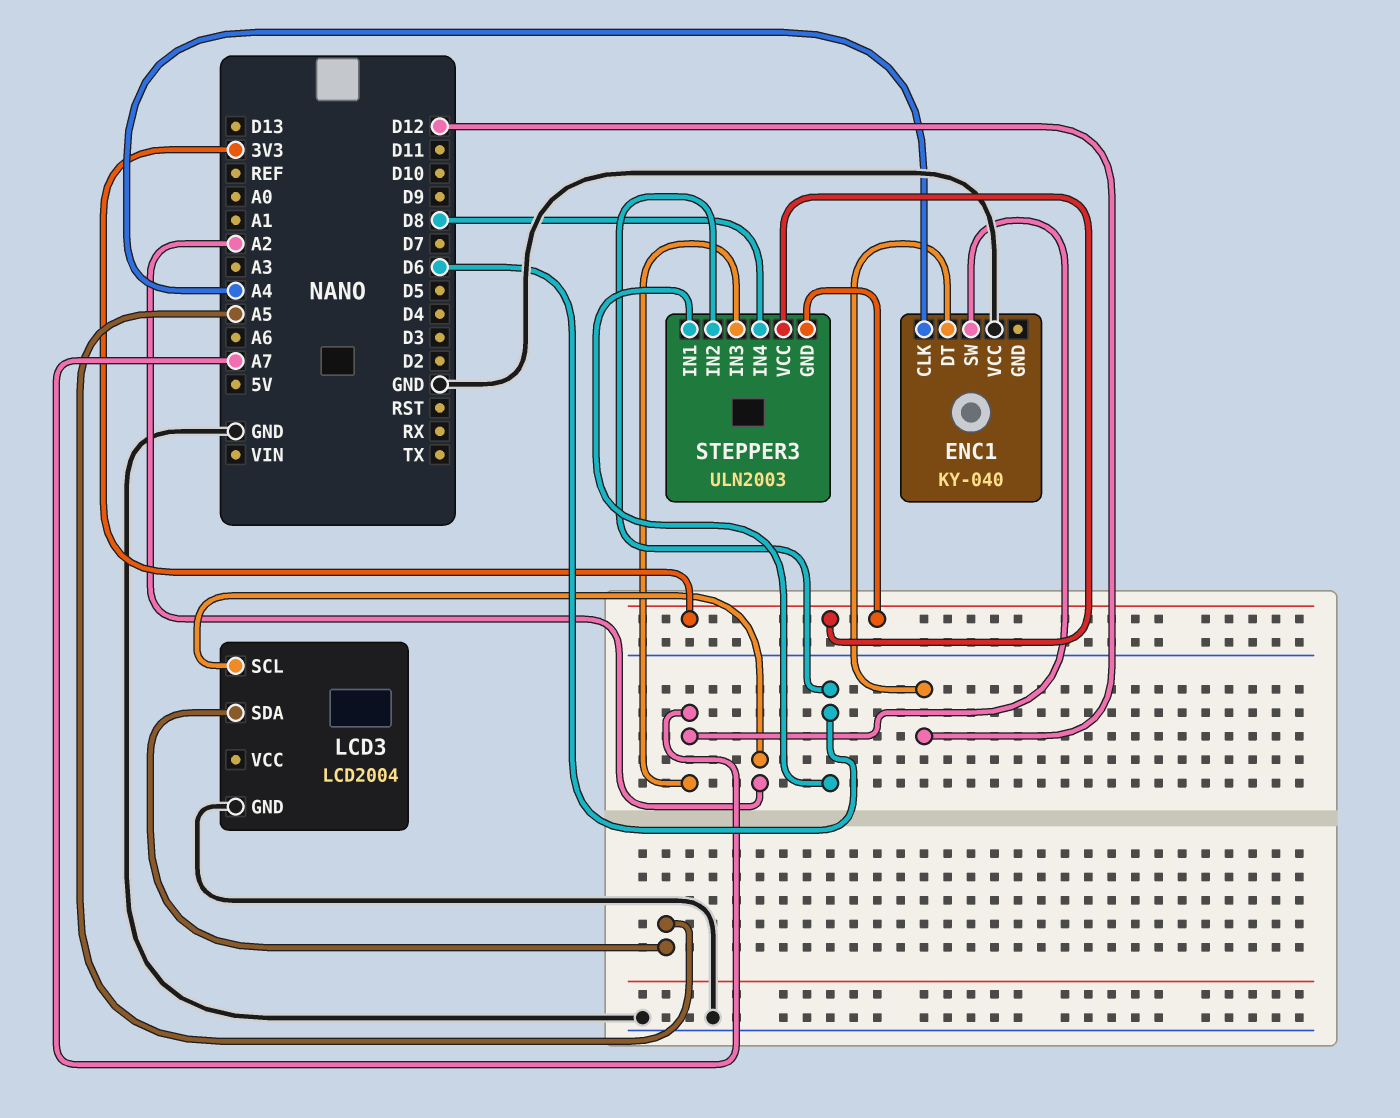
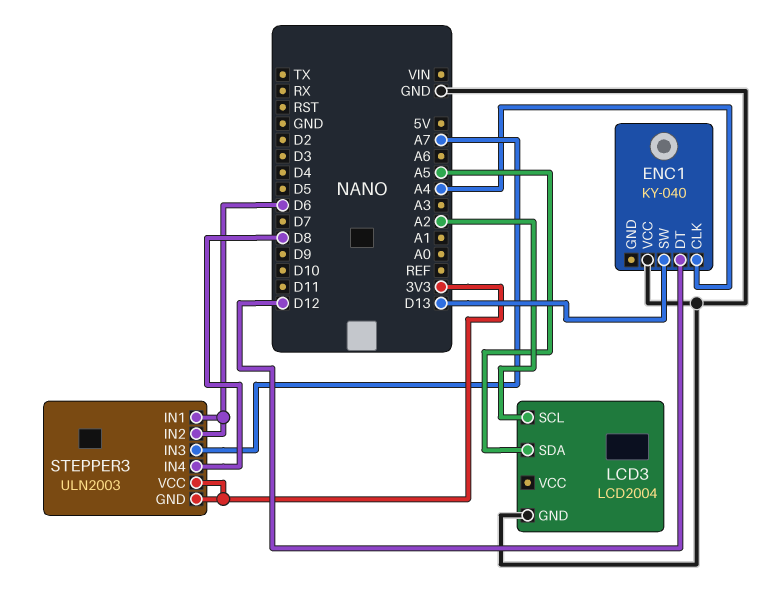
ENC1 pin SW: A7 -> D13

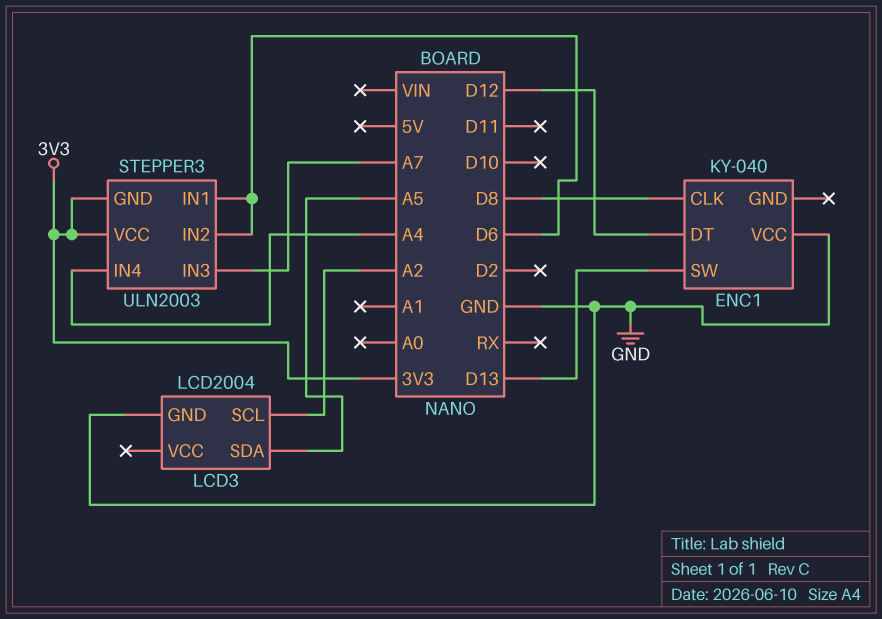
ENC1 pin CLK: A4 -> D8
STEPPER3 pin IN4: D8 -> A4

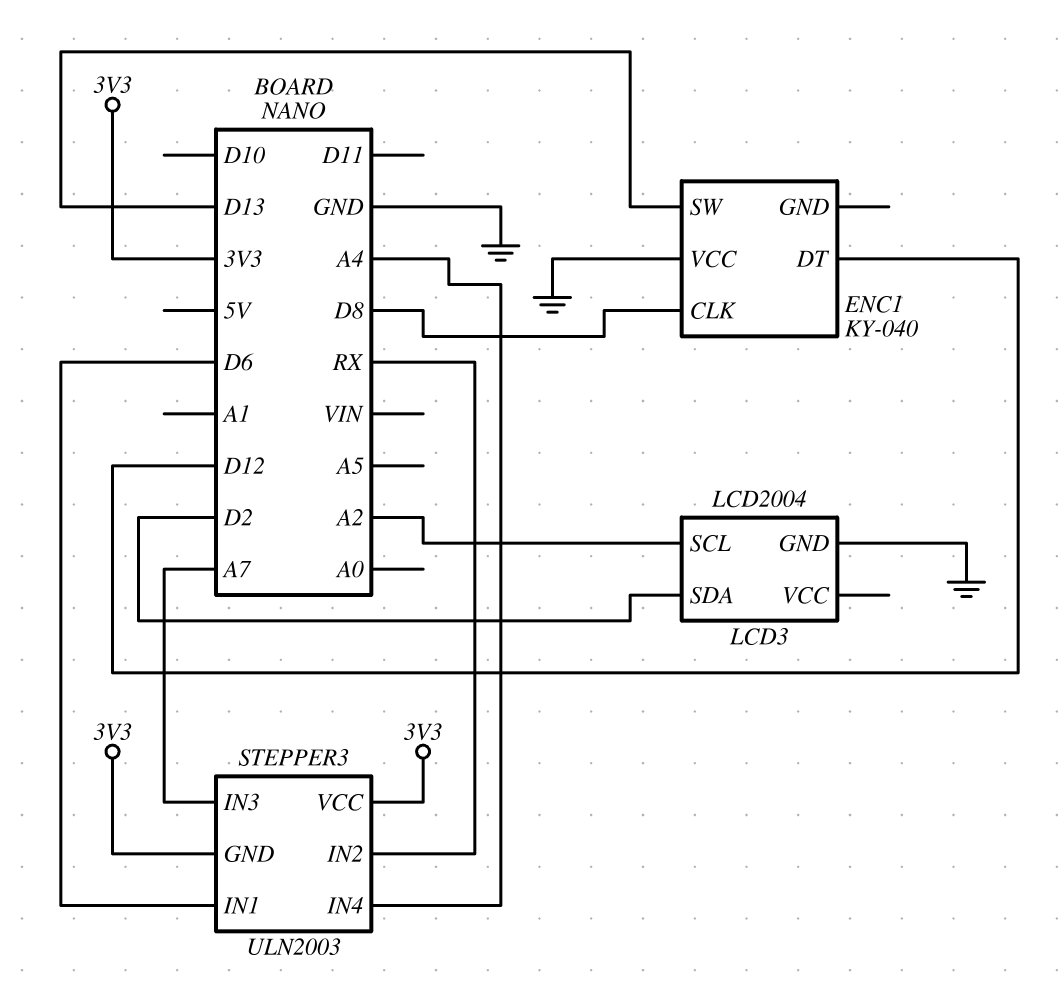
LCD3 pin SDA: A5 -> D2
STEPPER3 pin IN2: D6 -> RX

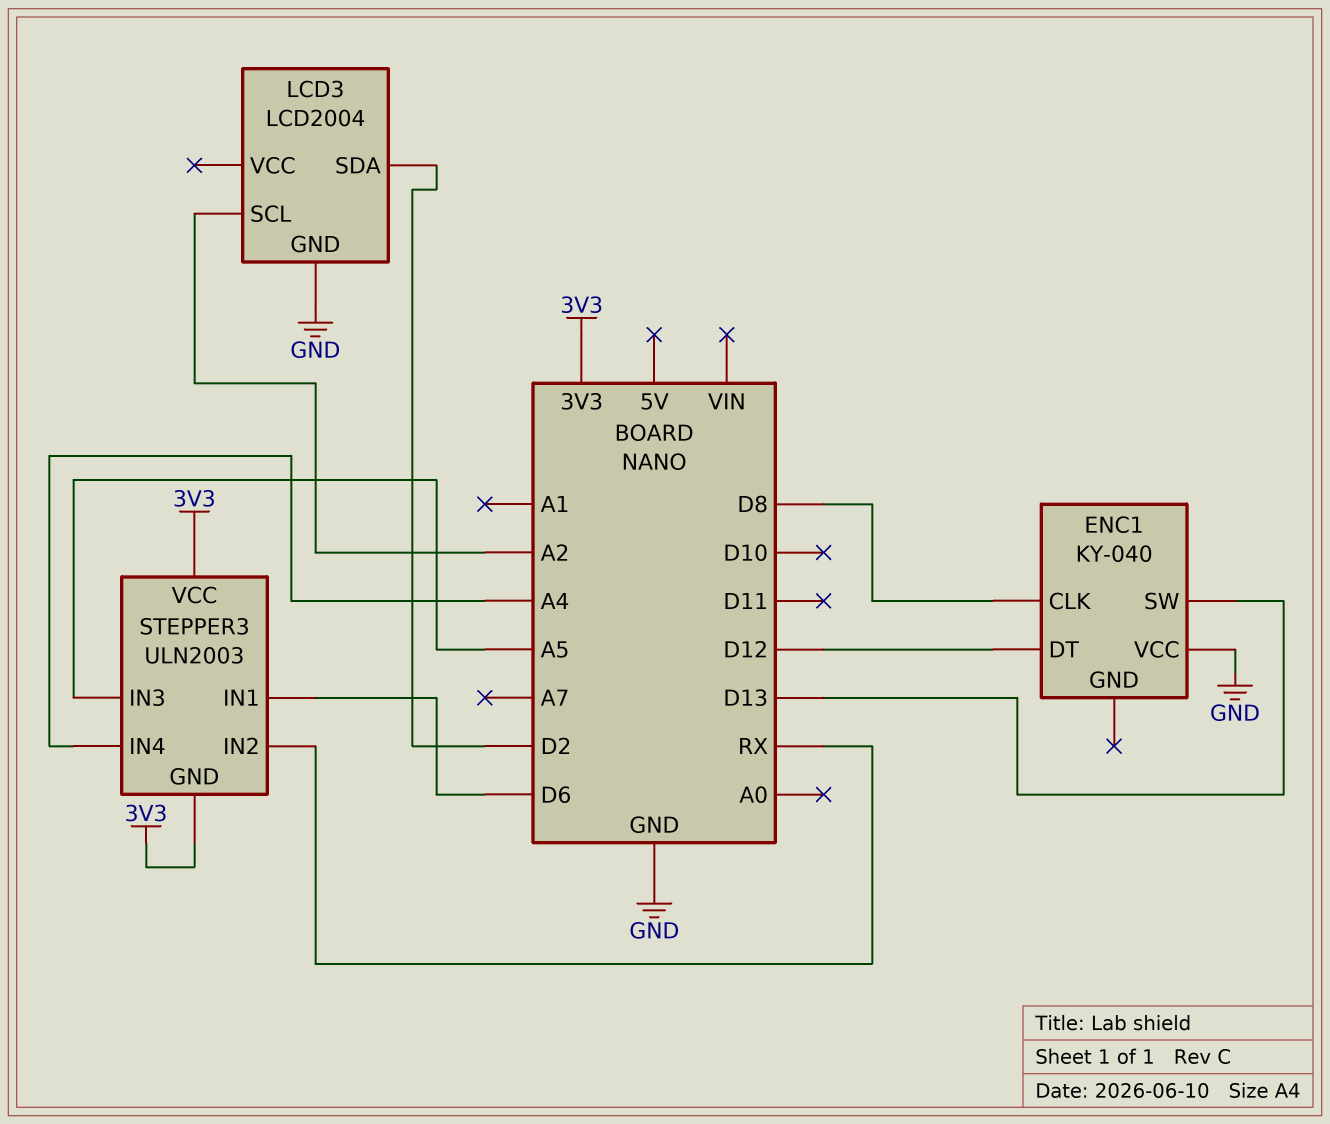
STEPPER3 pin IN3: A7 -> A5

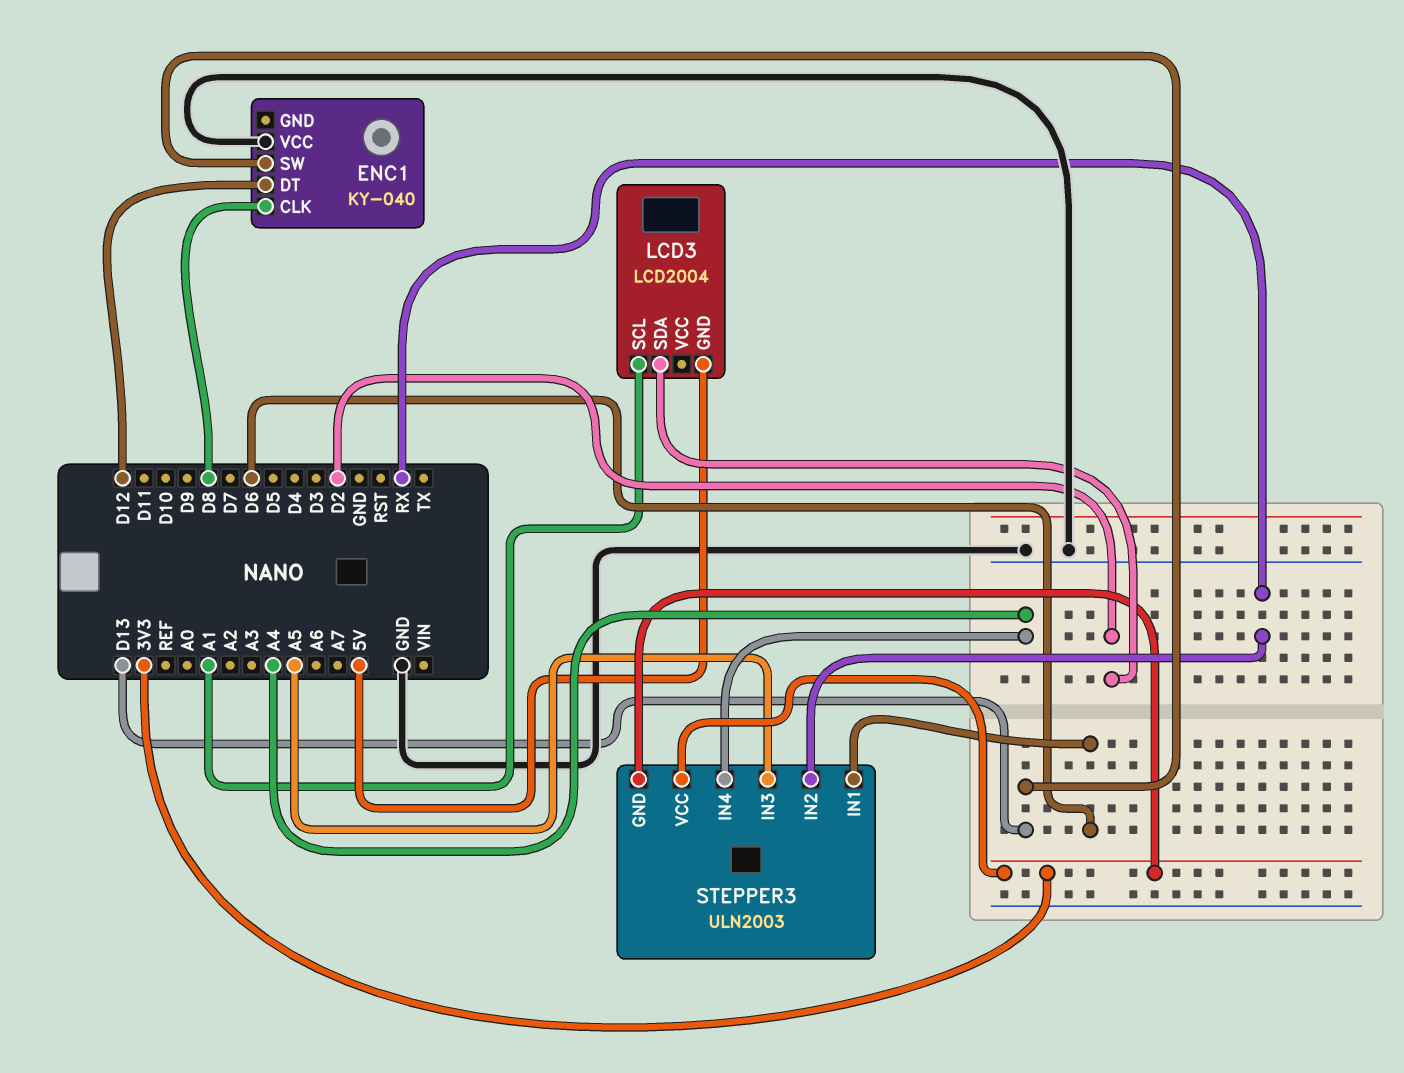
LCD3 pin GND: GND -> 5V
LCD3 pin SCL: A2 -> A1

